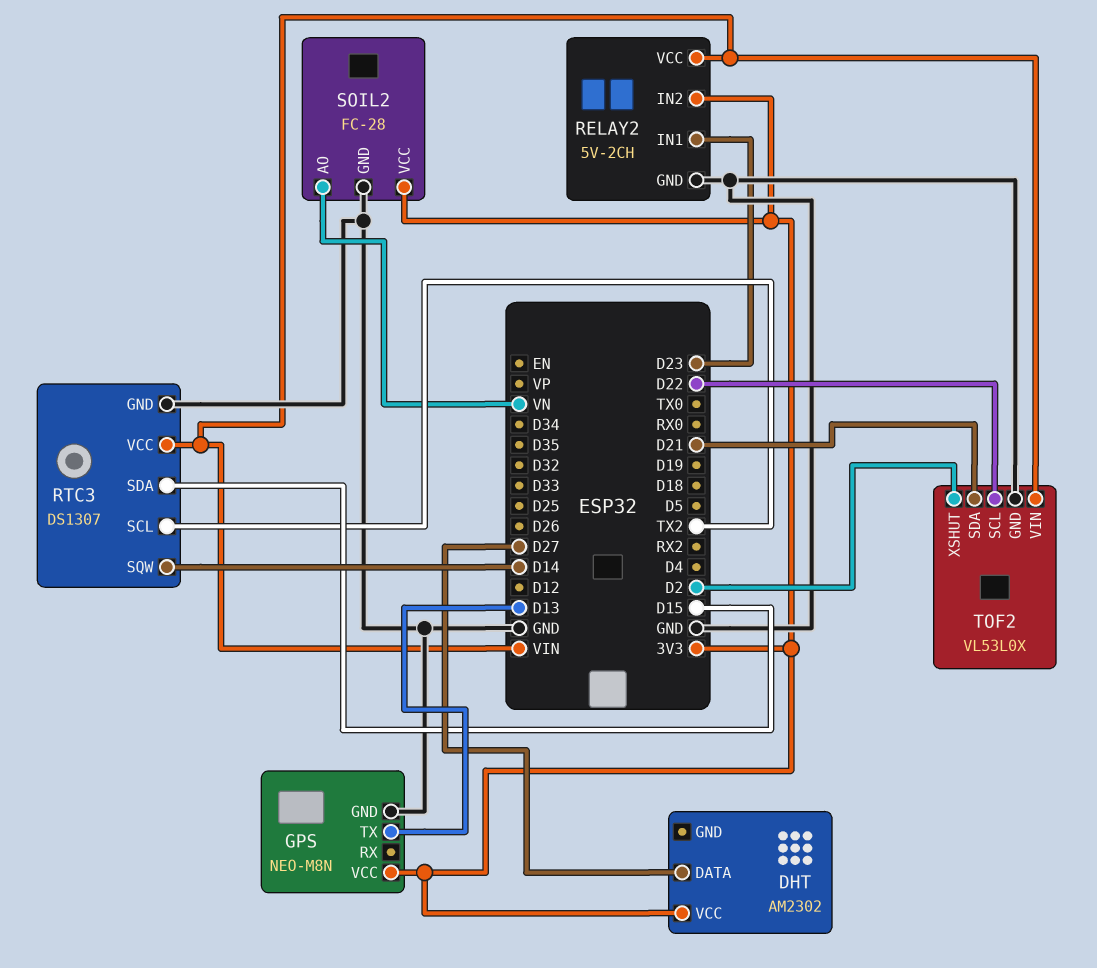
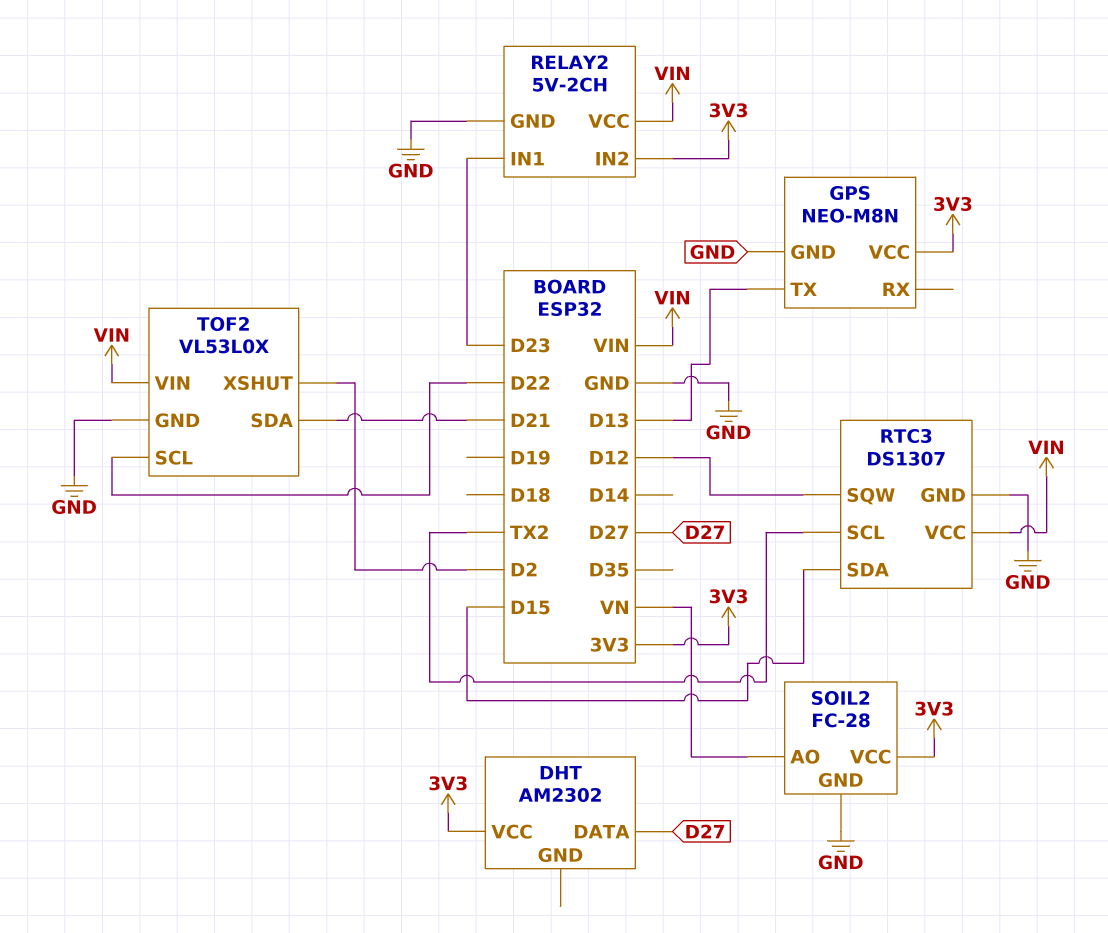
RTC3 pin SQW: D14 -> D12

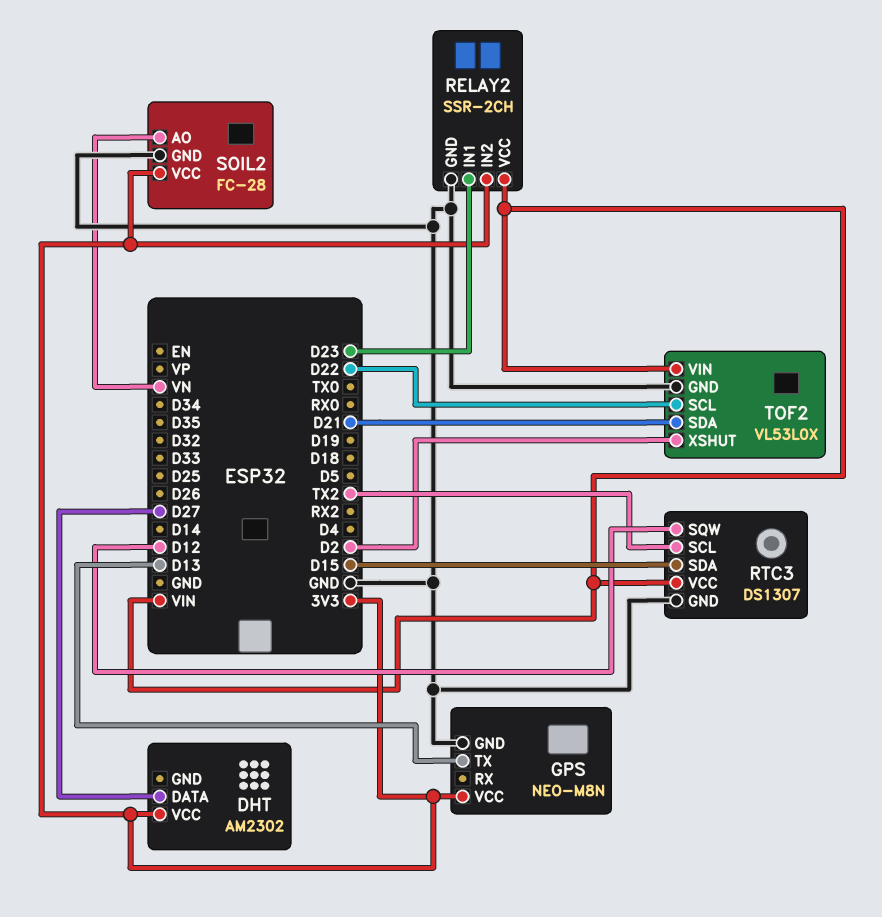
RELAY2: 5V-2CH -> SSR-2CH

